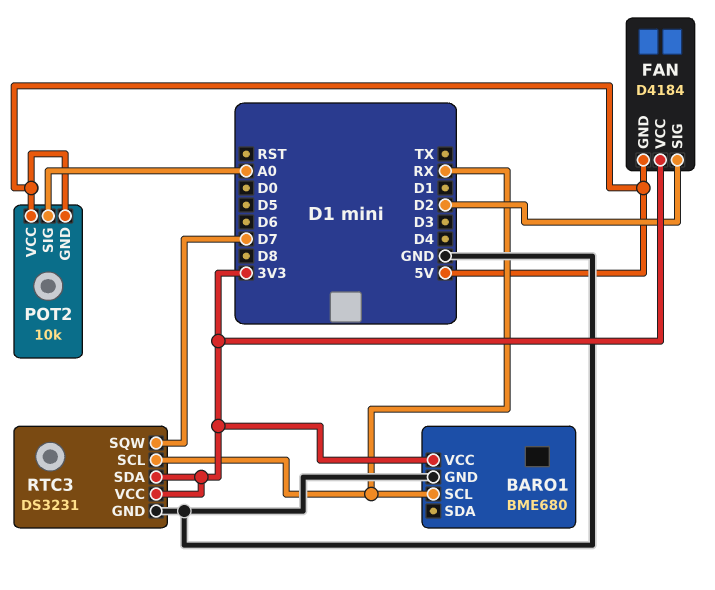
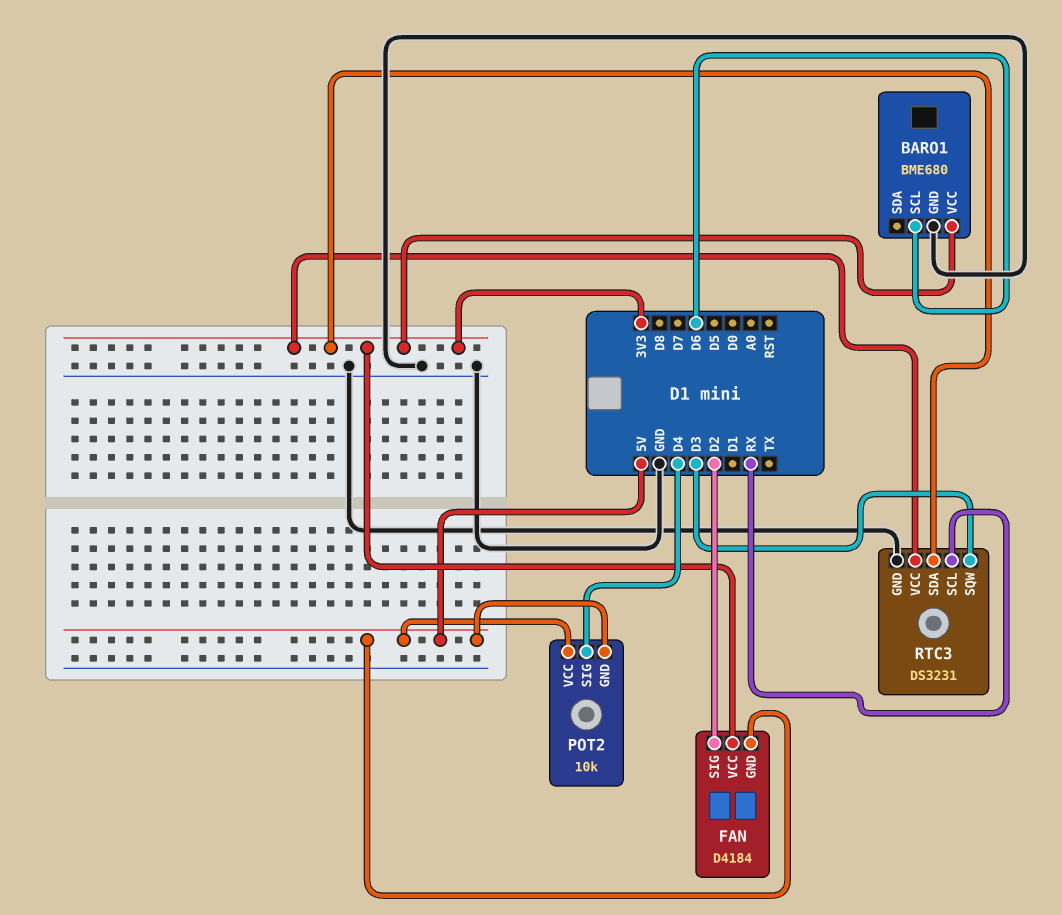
BARO1 pin SCL: RX -> D6
POT2 pin SIG: A0 -> D4
RTC3 pin SQW: D7 -> D3

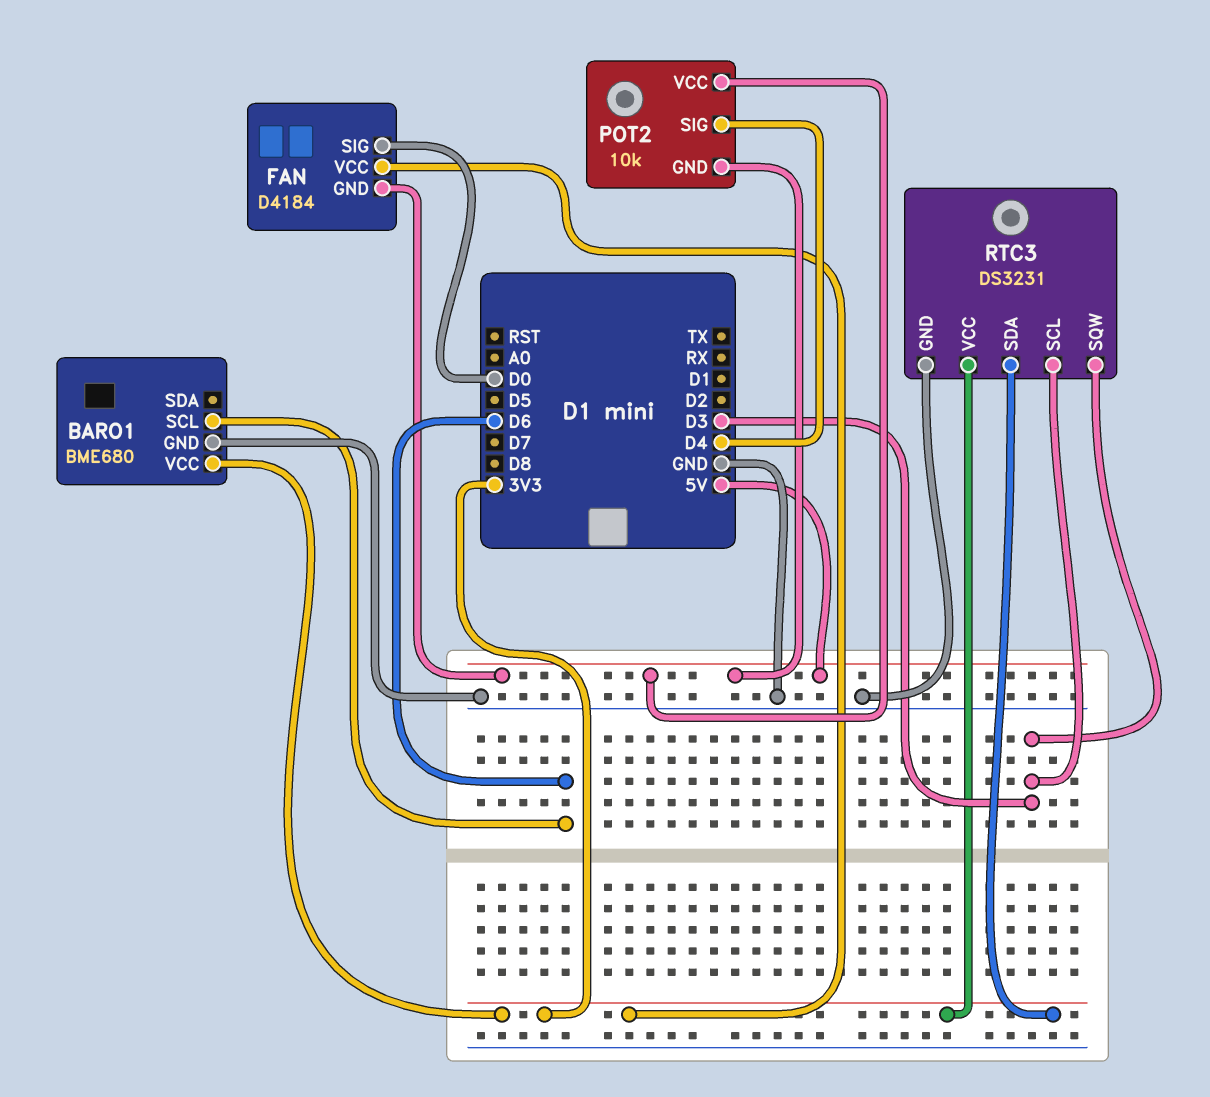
FAN pin SIG: D2 -> D0
RTC3 pin SCL: RX -> D3

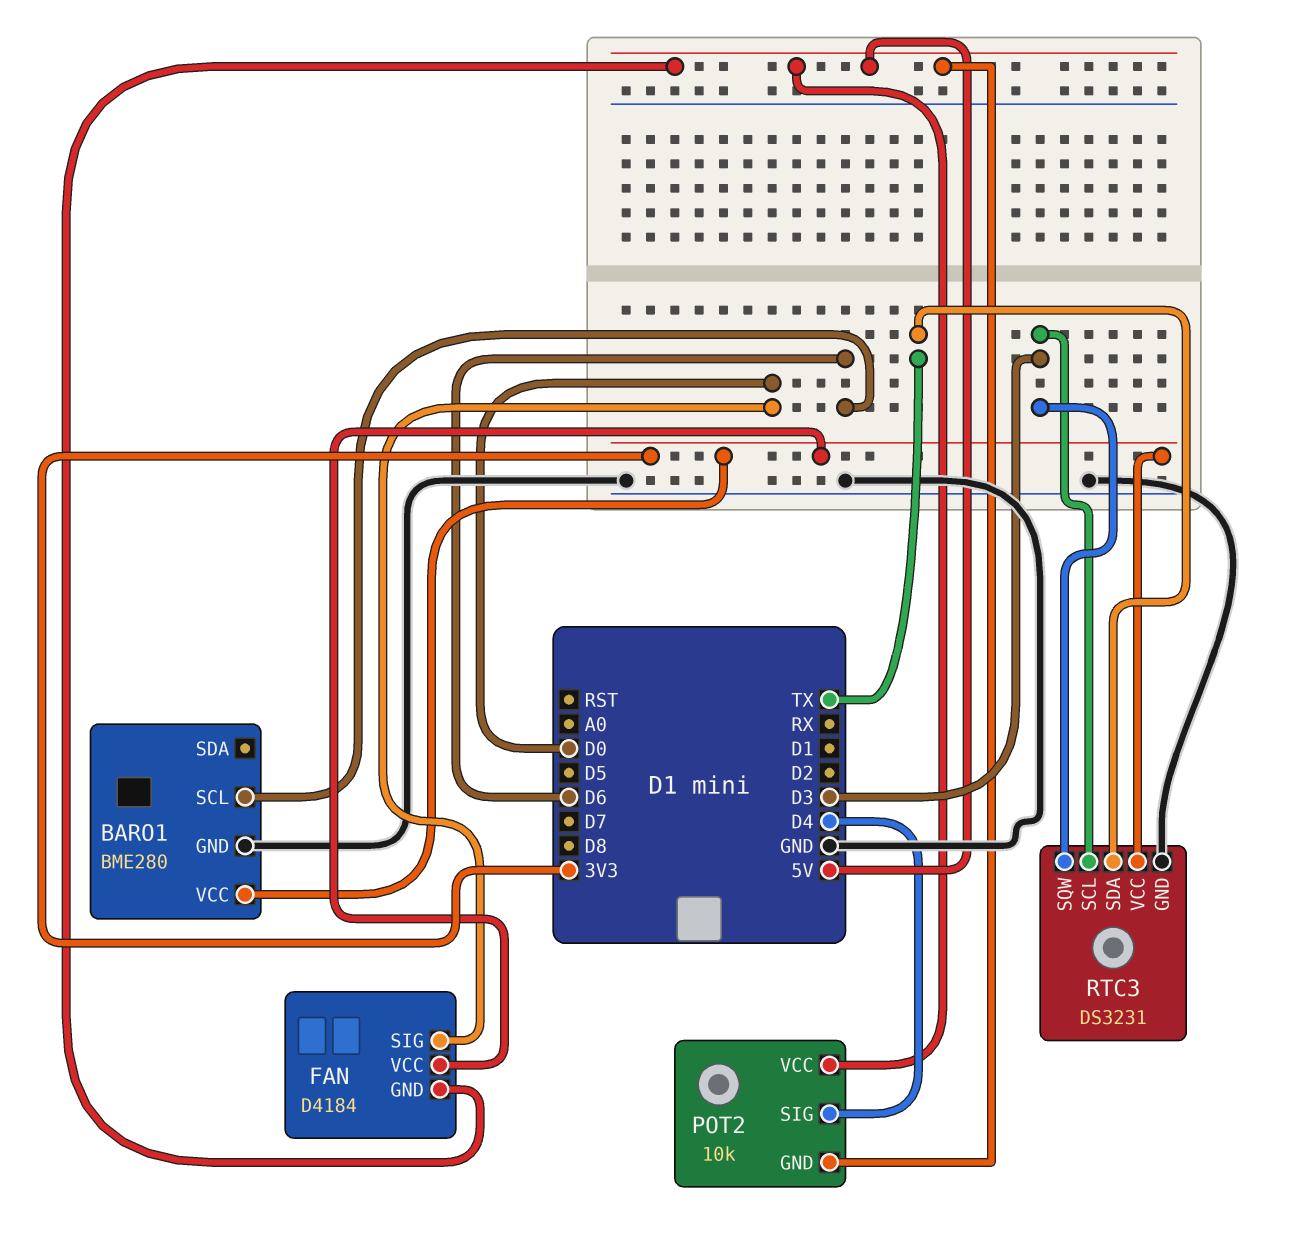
BARO1: BME680 -> BME280
RTC3 pin SDA: 3V3 -> TX

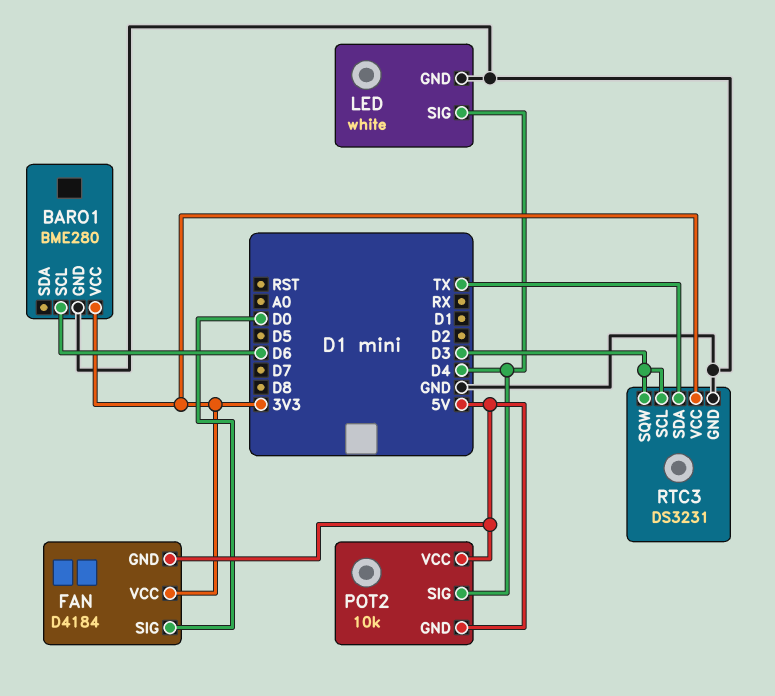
LED: none -> white
LED pin GND: none -> GND
LED pin SIG: none -> D4

